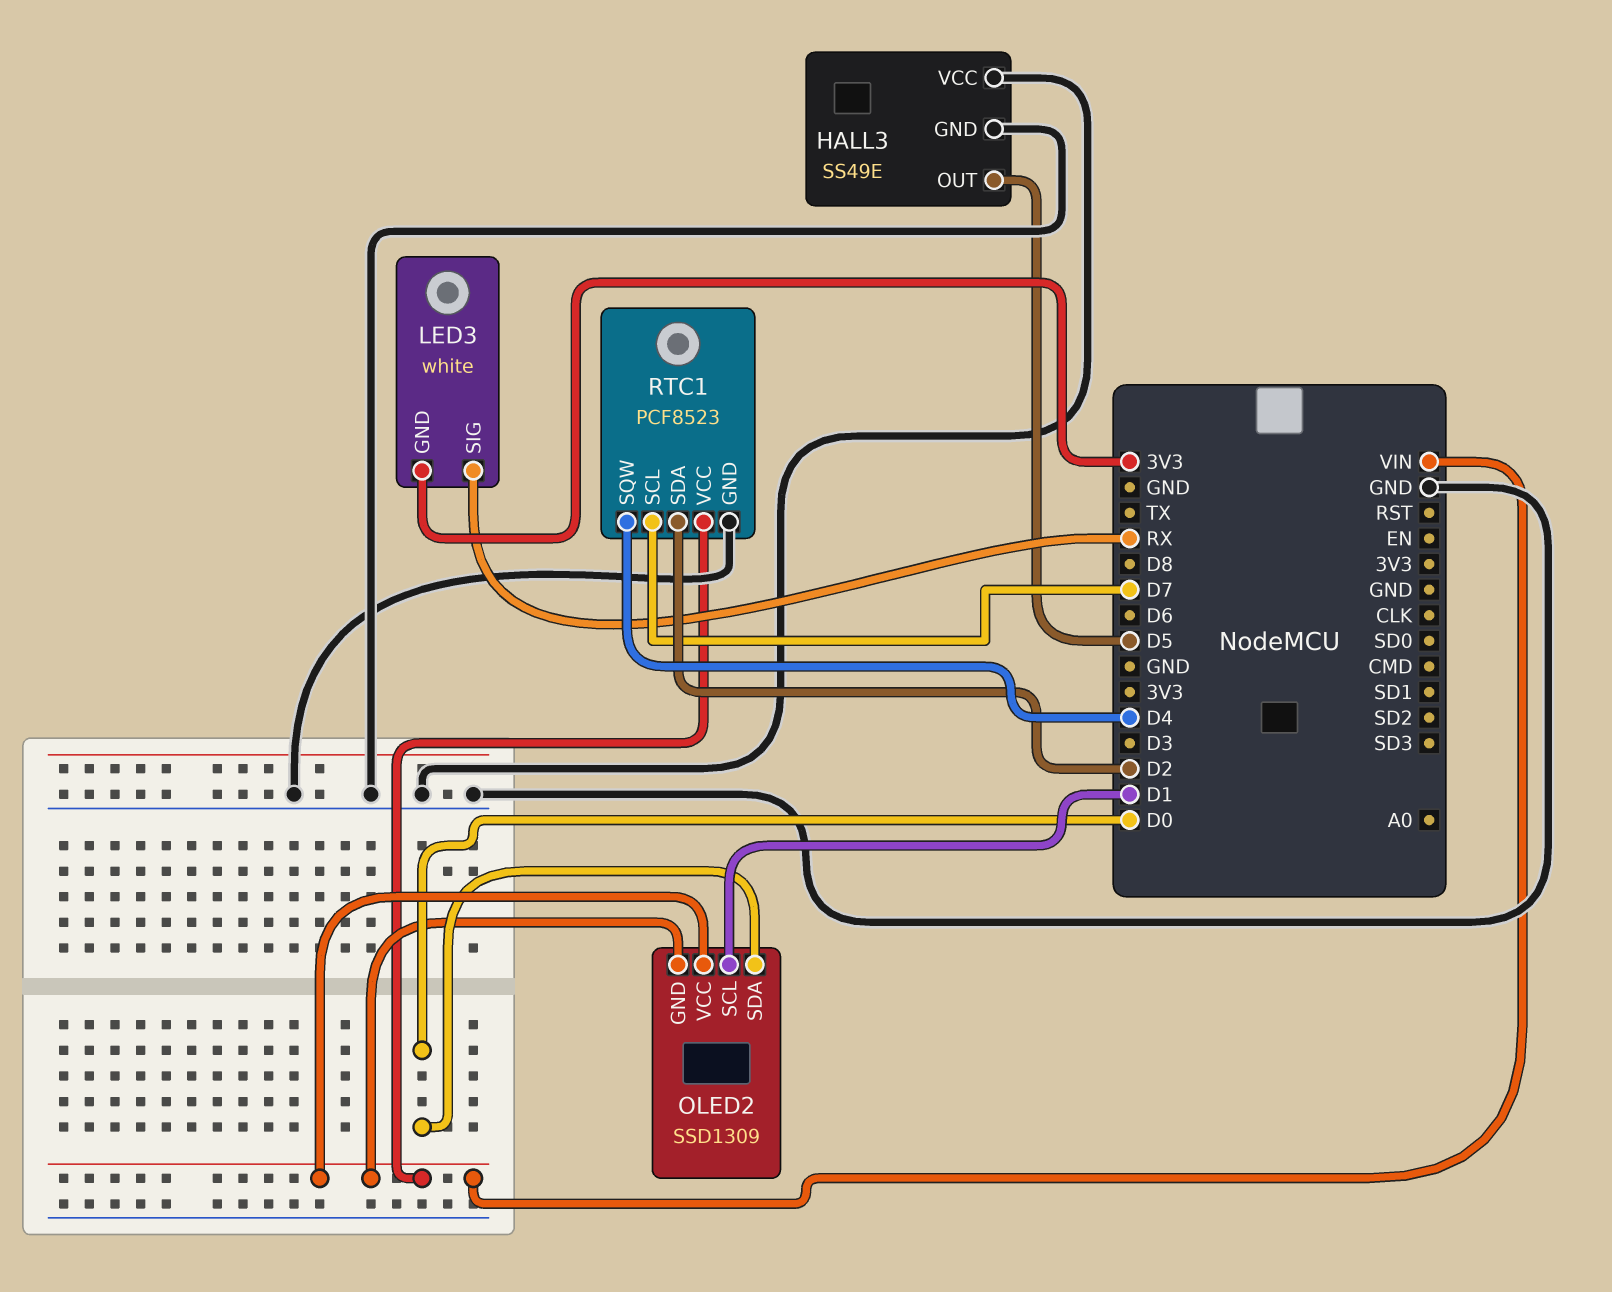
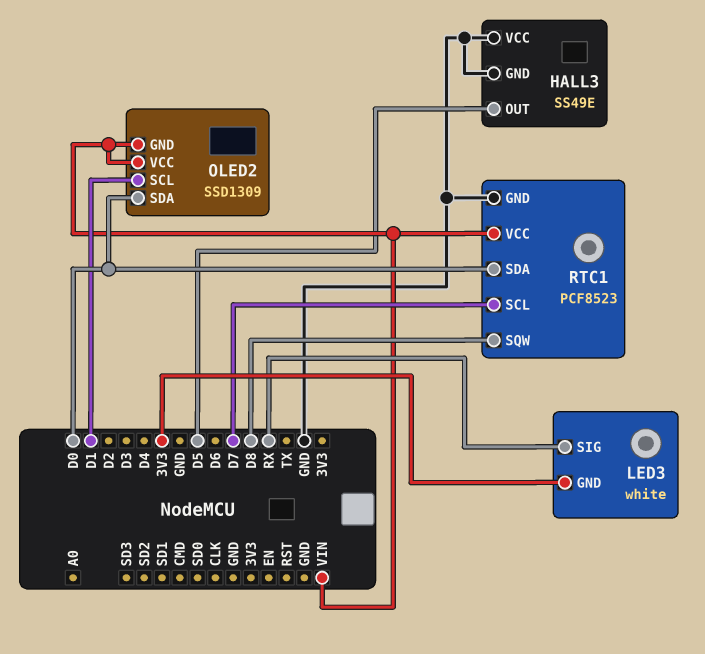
RTC1 pin SDA: D2 -> D0
RTC1 pin SQW: D4 -> D8

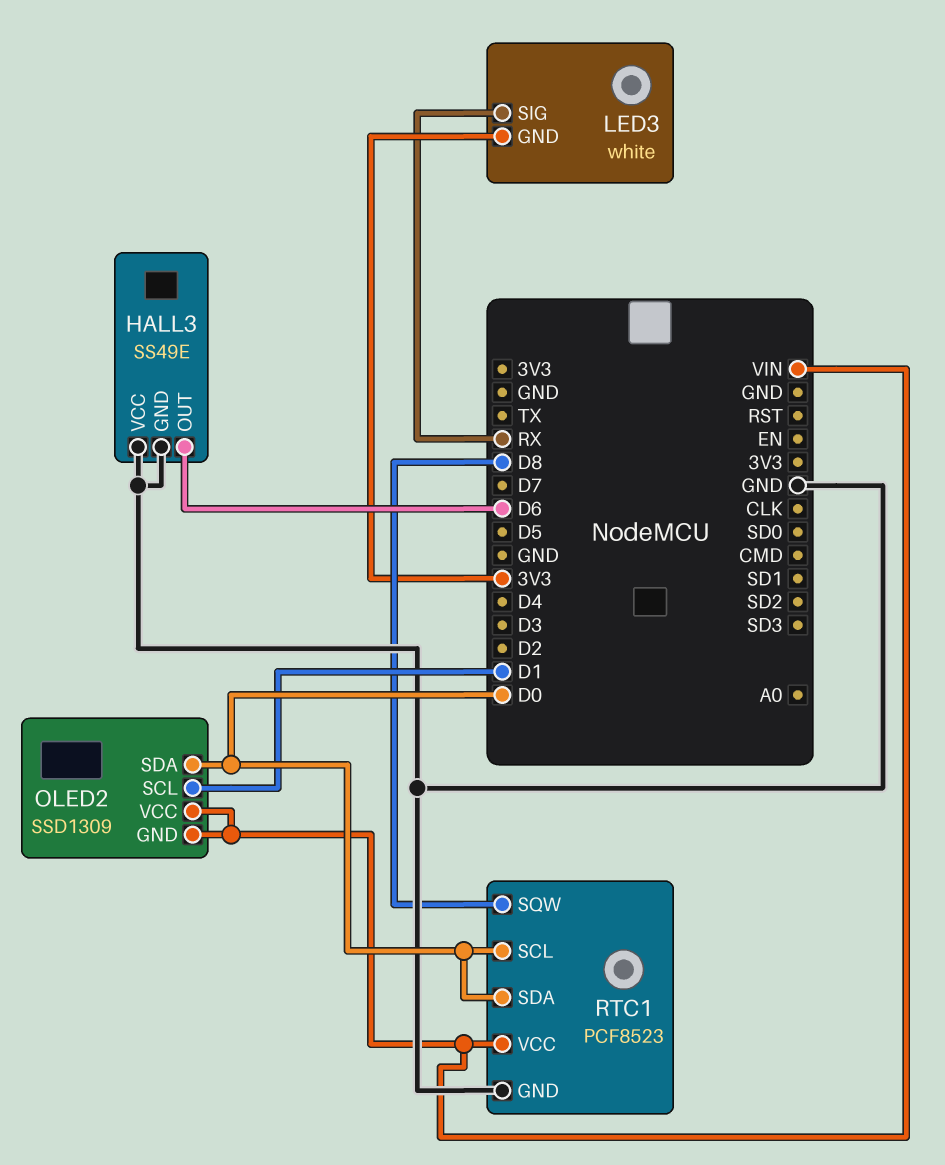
HALL3 pin OUT: D5 -> D6
RTC1 pin SCL: D7 -> D0

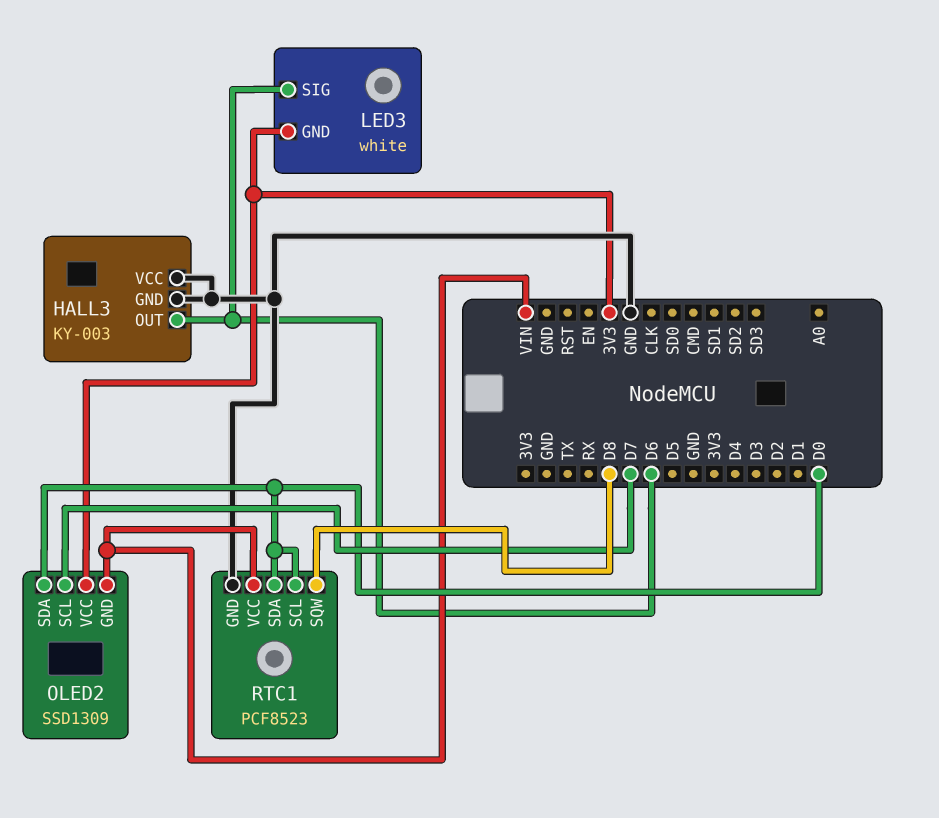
HALL3: SS49E -> KY-003
LED3 pin SIG: RX -> D6
OLED2 pin SCL: D1 -> D7
OLED2 pin VCC: VIN -> 3V3

